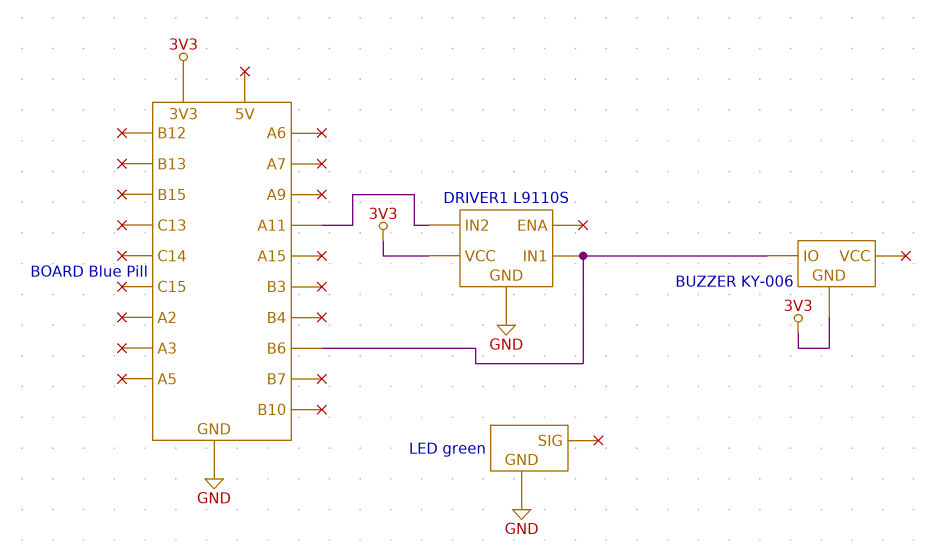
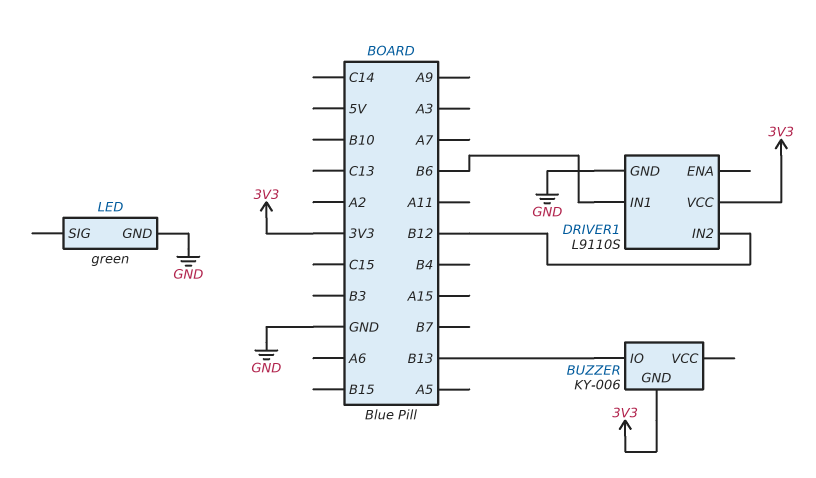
BUZZER pin IO: B6 -> B13
DRIVER1 pin IN2: A11 -> B12

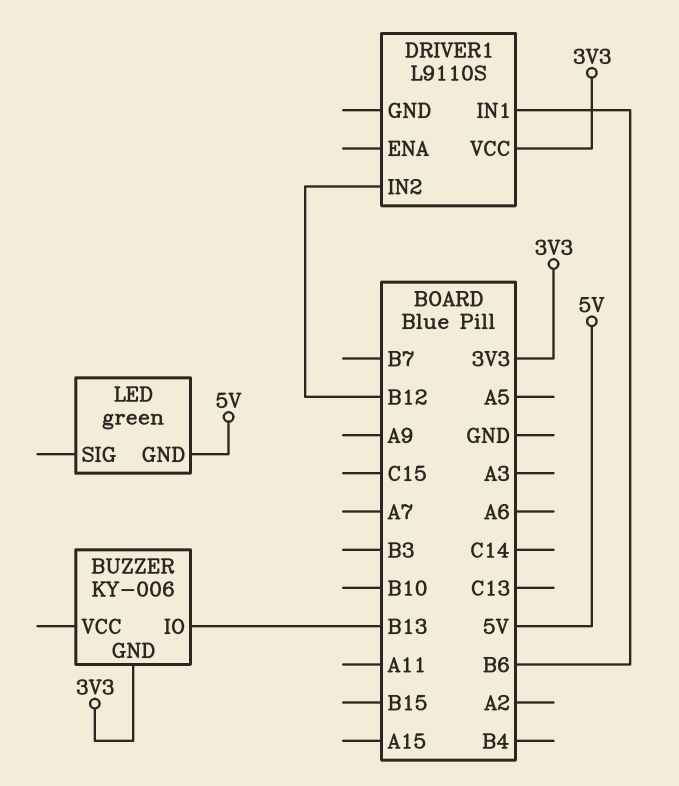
DRIVER1 pin GND: GND -> none
LED pin GND: GND -> 5V

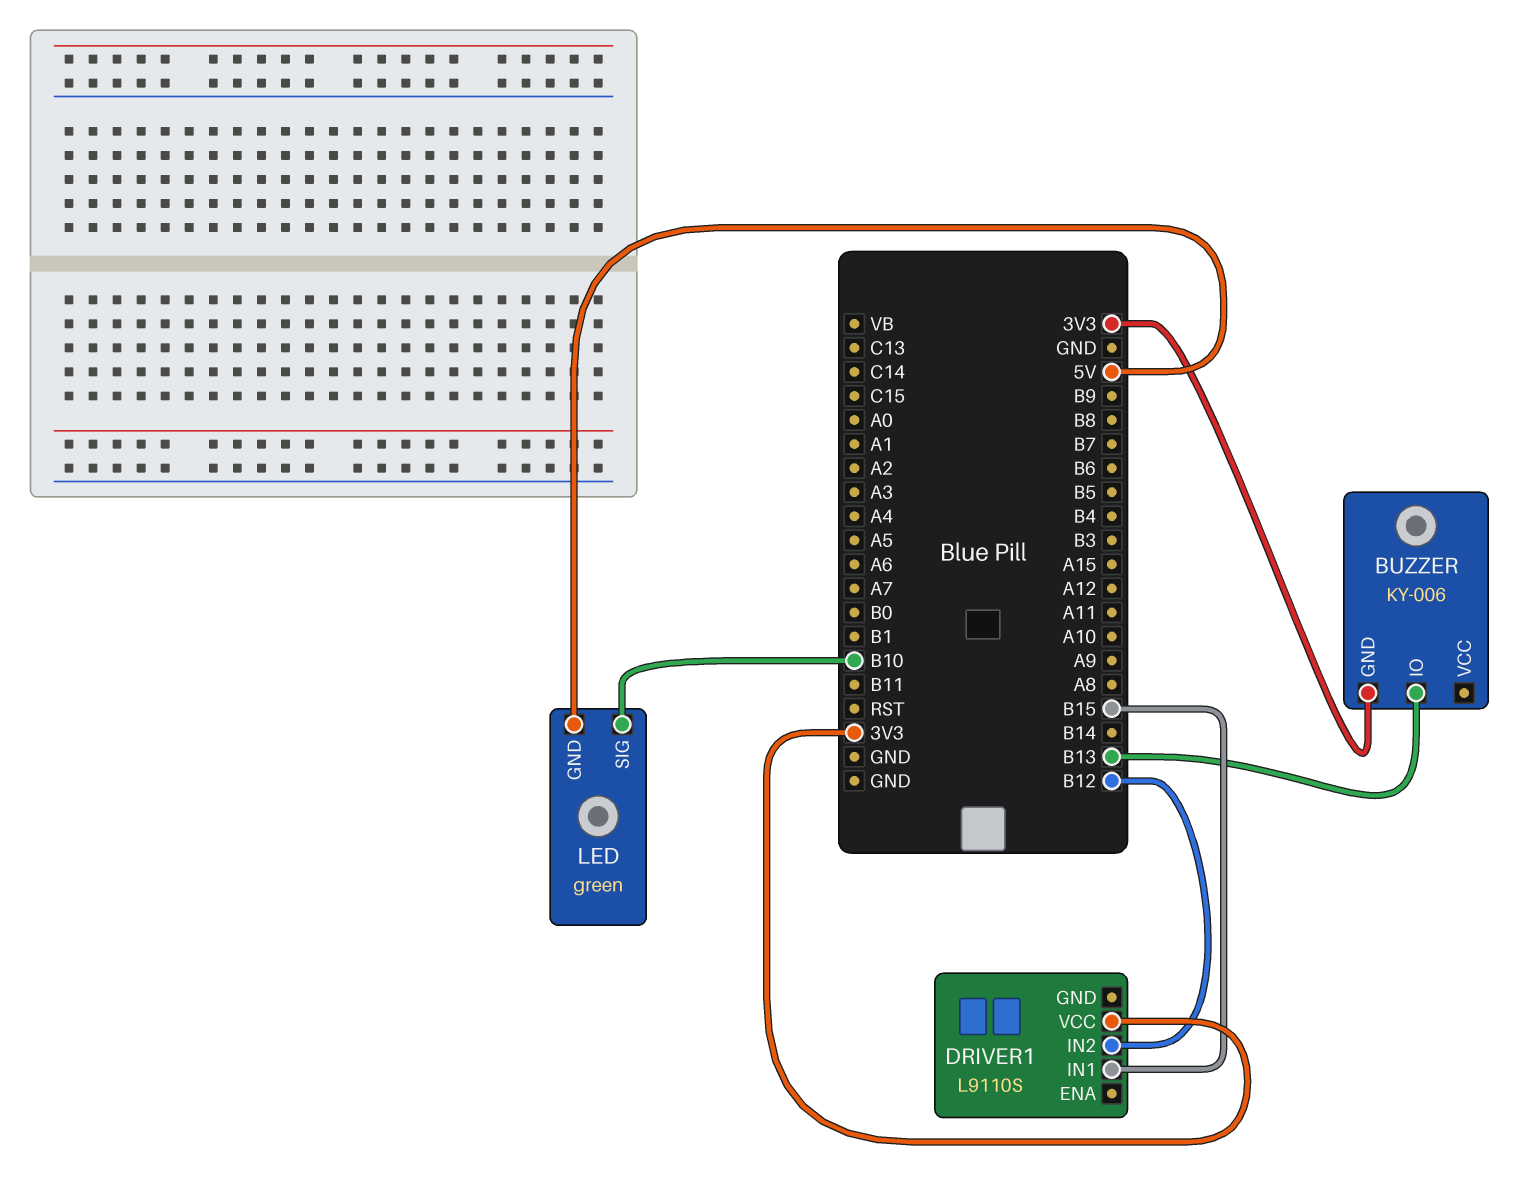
DRIVER1 pin IN1: B6 -> B15
LED pin SIG: none -> B10

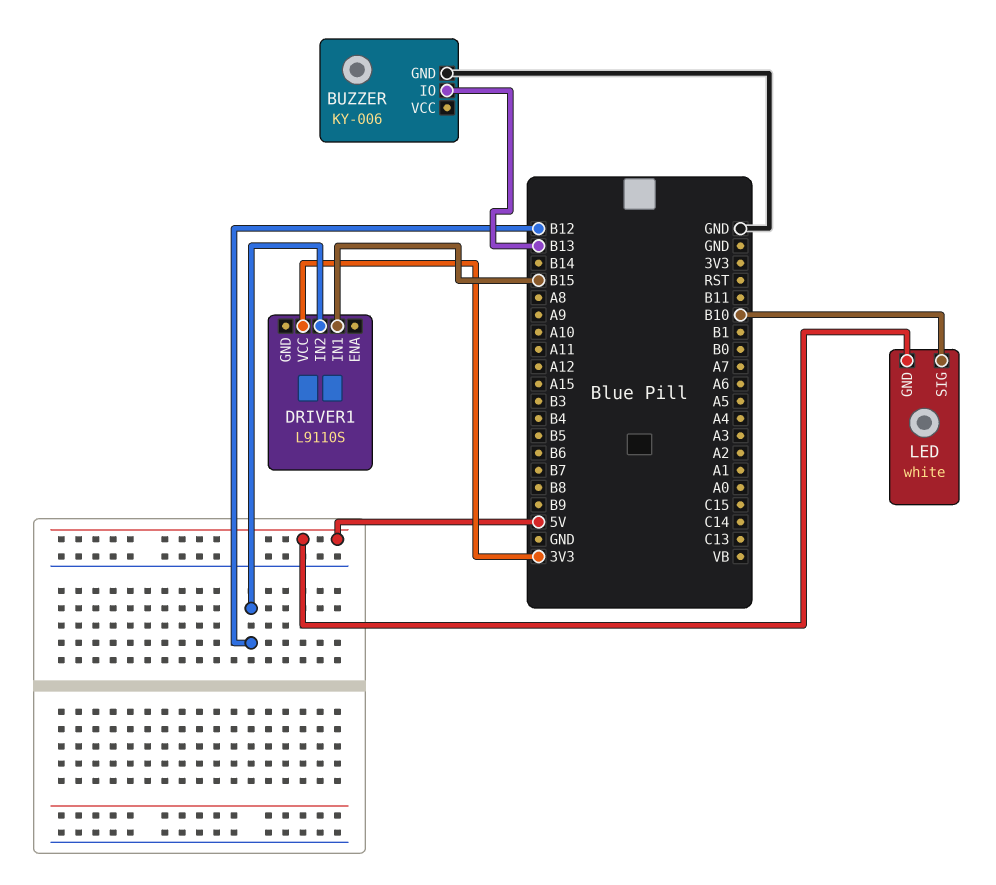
BUZZER pin GND: 3V3 -> GND
LED: green -> white

